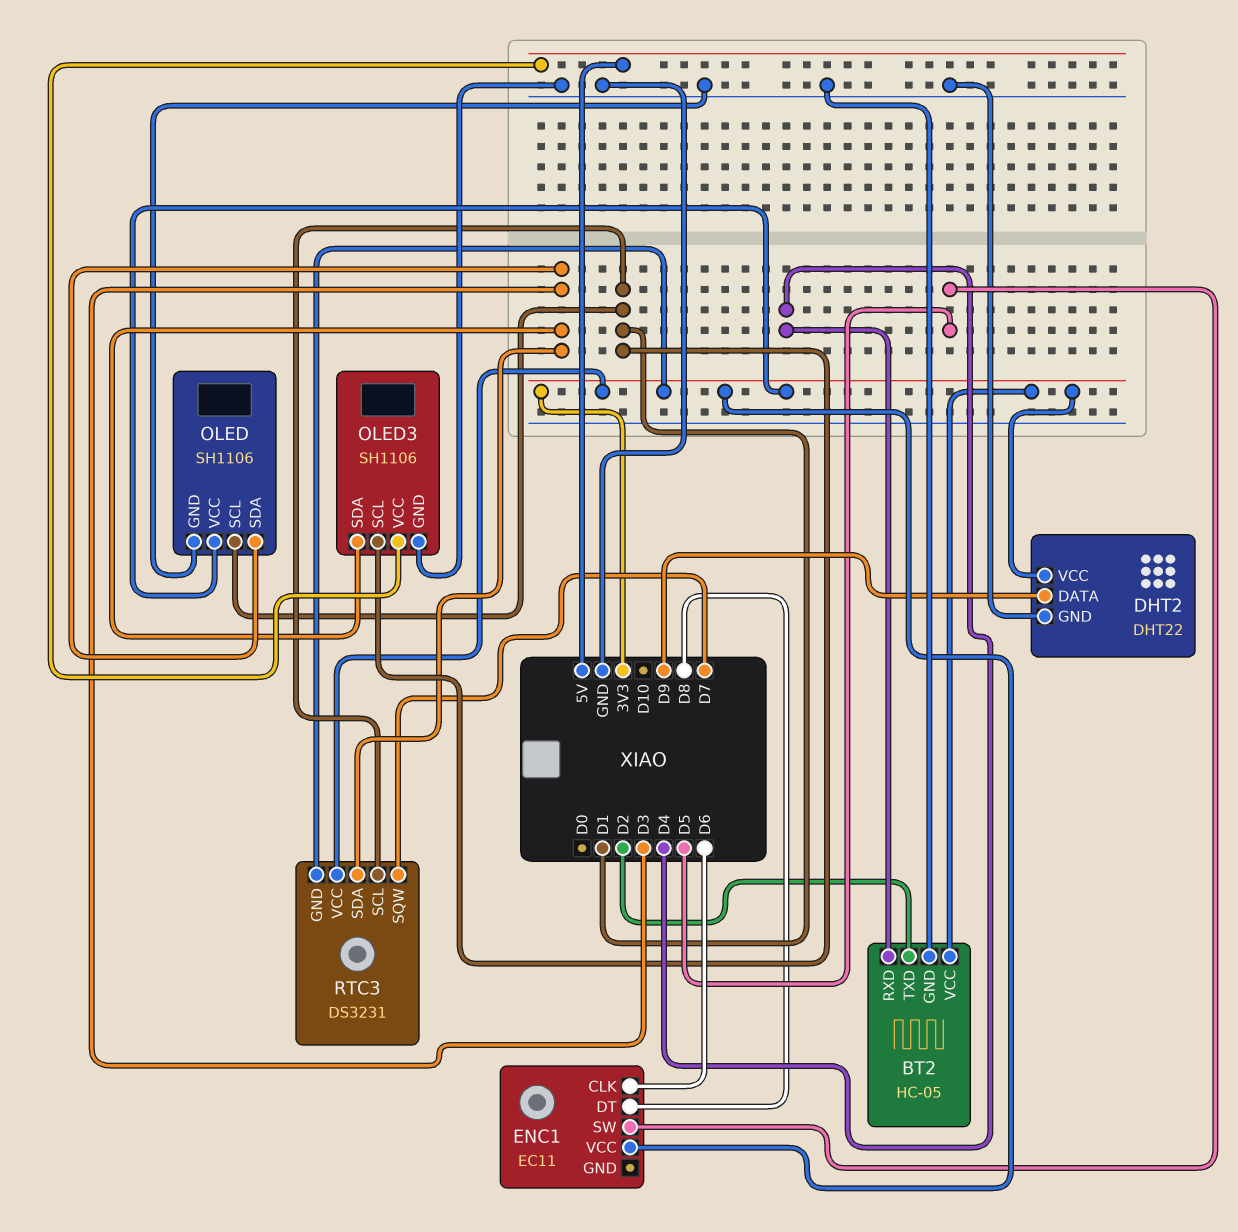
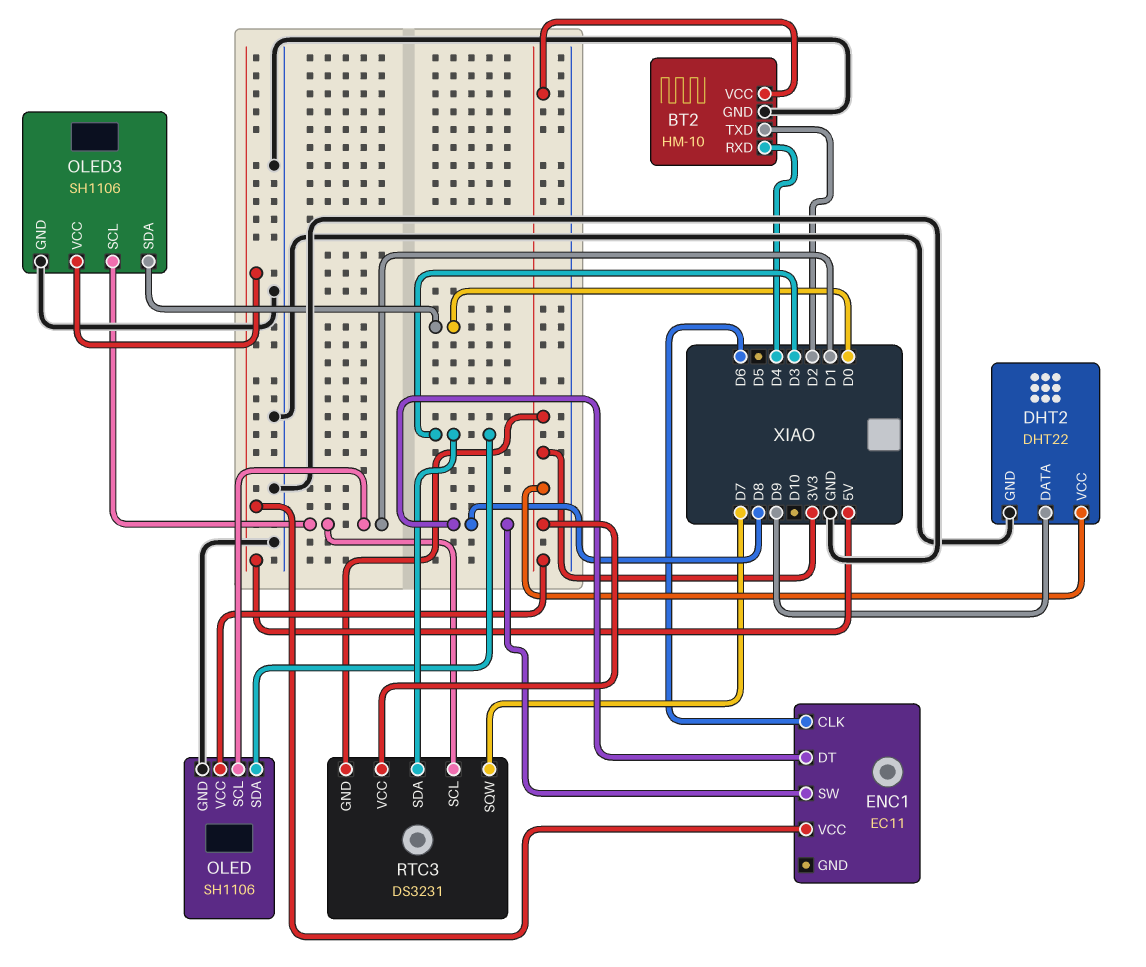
BT2: HC-05 -> HM-10
ENC1 pin SW: D5 -> D8
ENC1 pin VCC: 3V3 -> 5V
OLED3 pin SDA: D3 -> D0

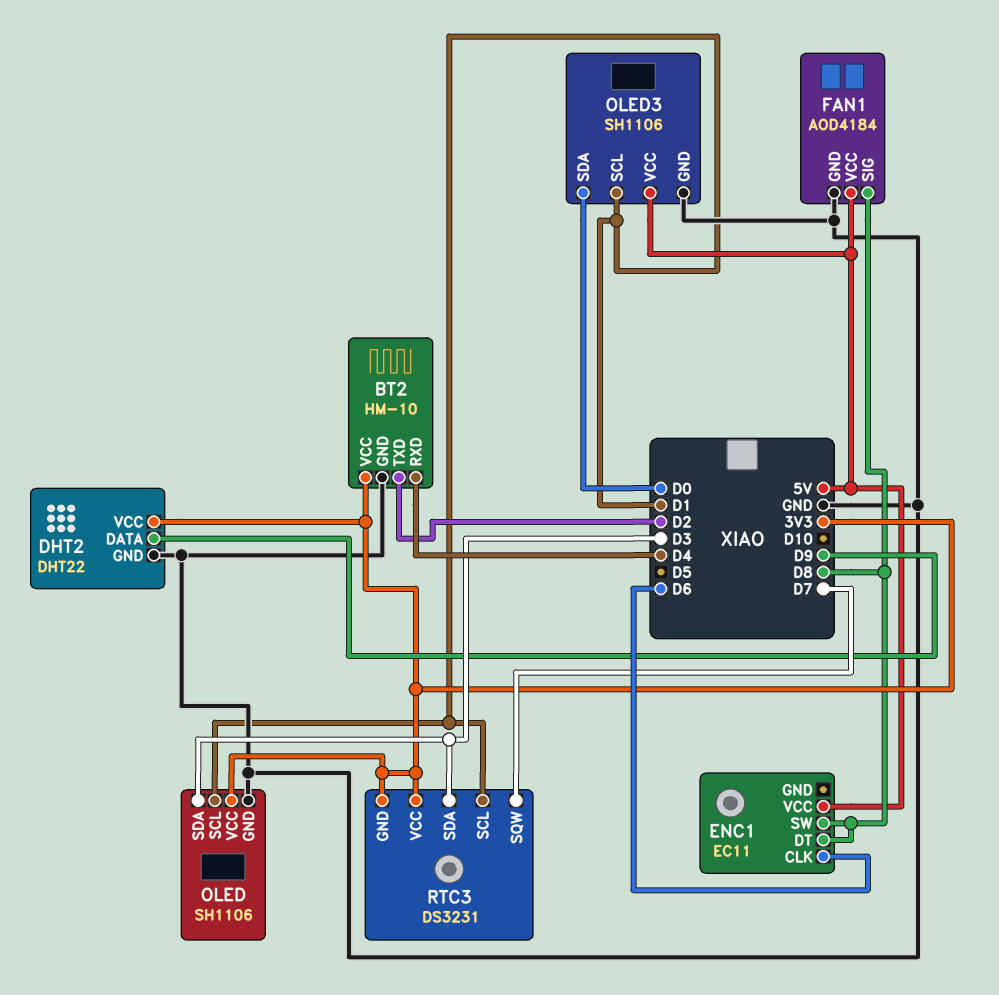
FAN1: none -> AOD4184
FAN1 pin GND: none -> GND
FAN1 pin SIG: none -> D8
FAN1 pin VCC: none -> 5V

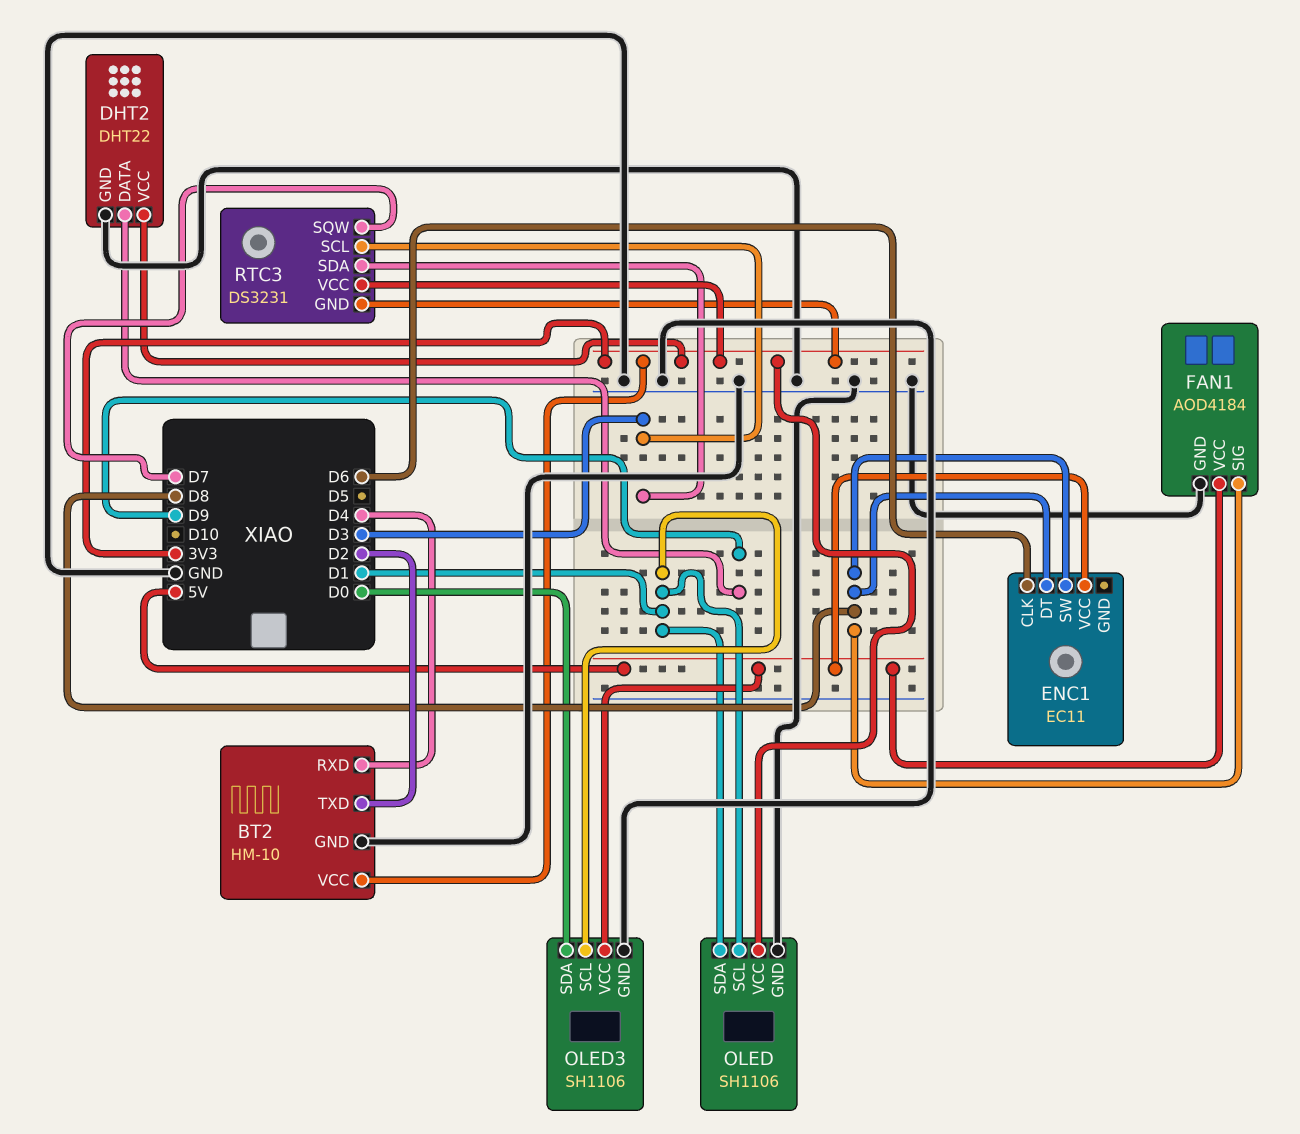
OLED pin SDA: D3 -> D1
RTC3 pin SCL: D1 -> D3

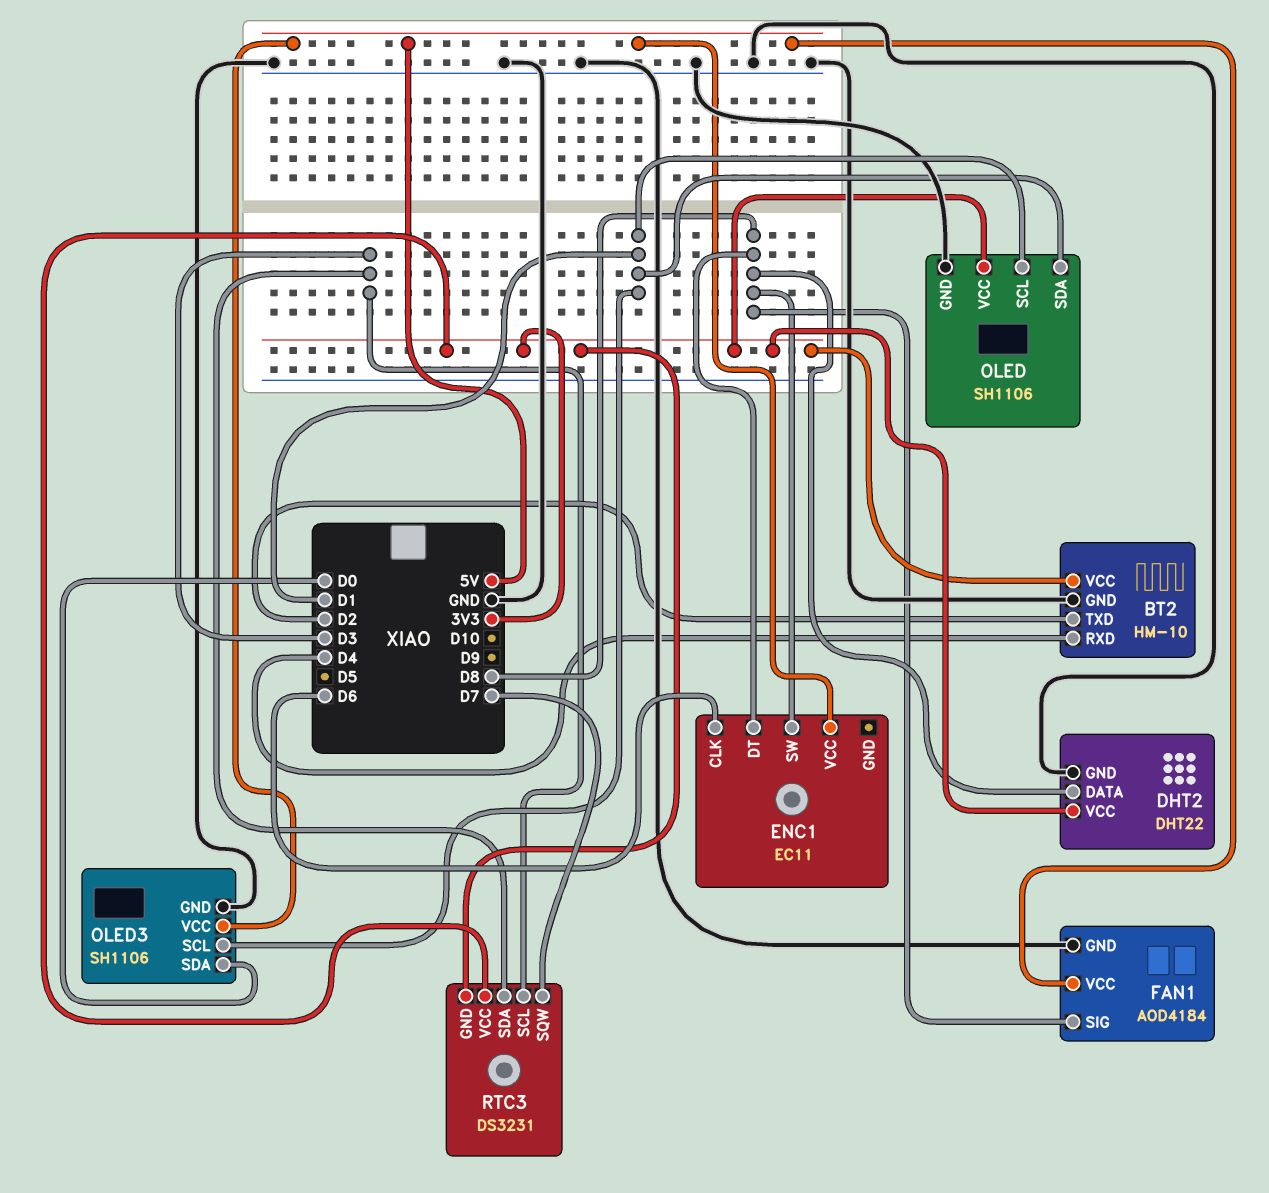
DHT2 pin DATA: D9 -> D8

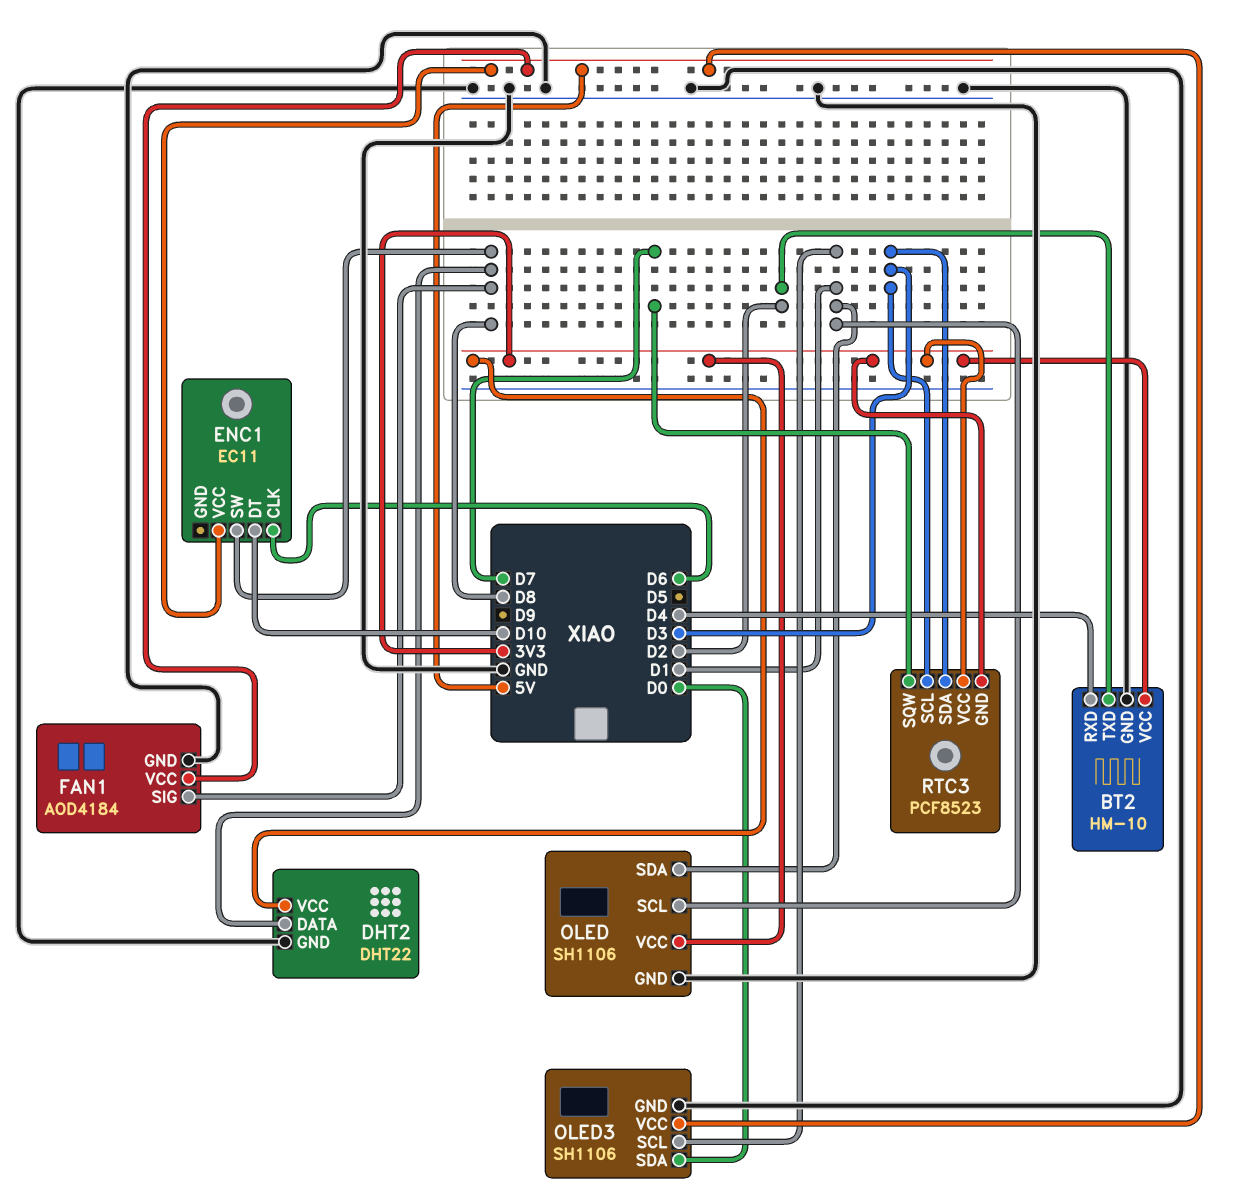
ENC1 pin DT: D8 -> D10
RTC3: DS3231 -> PCF8523

